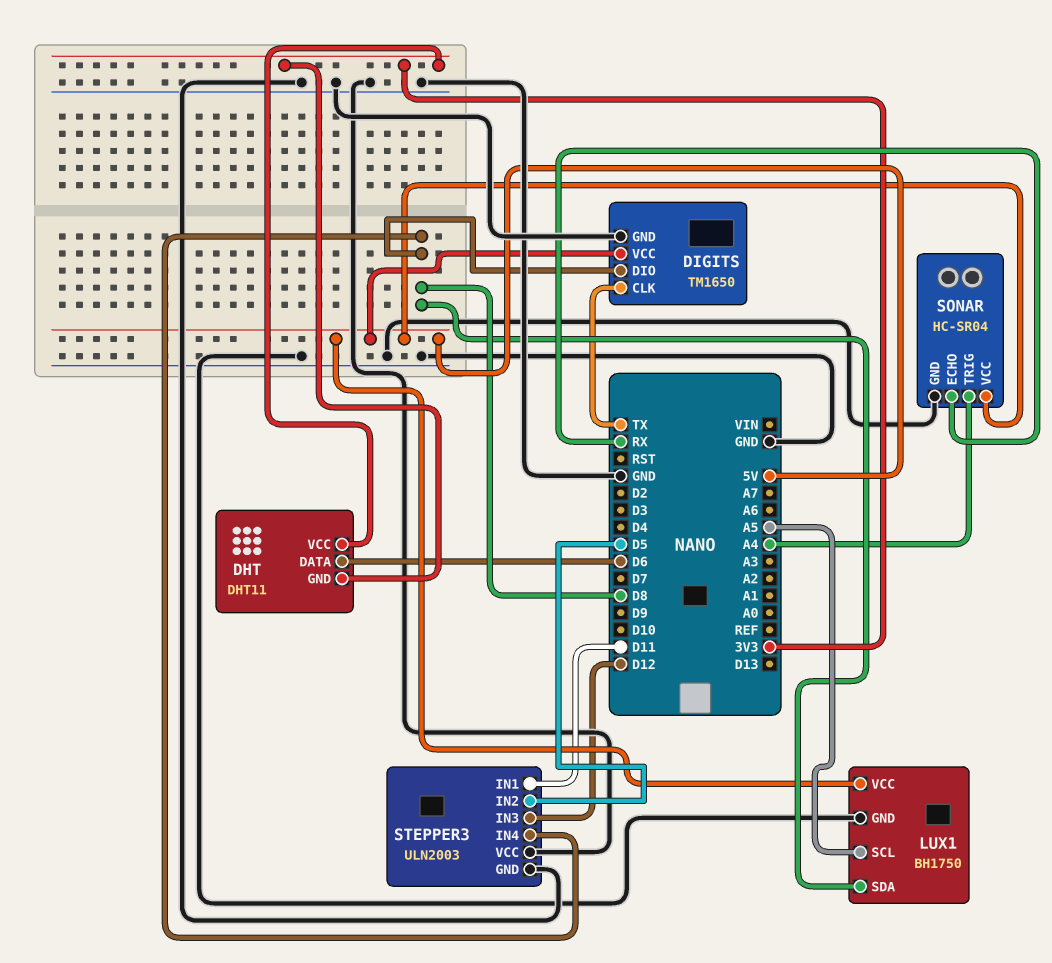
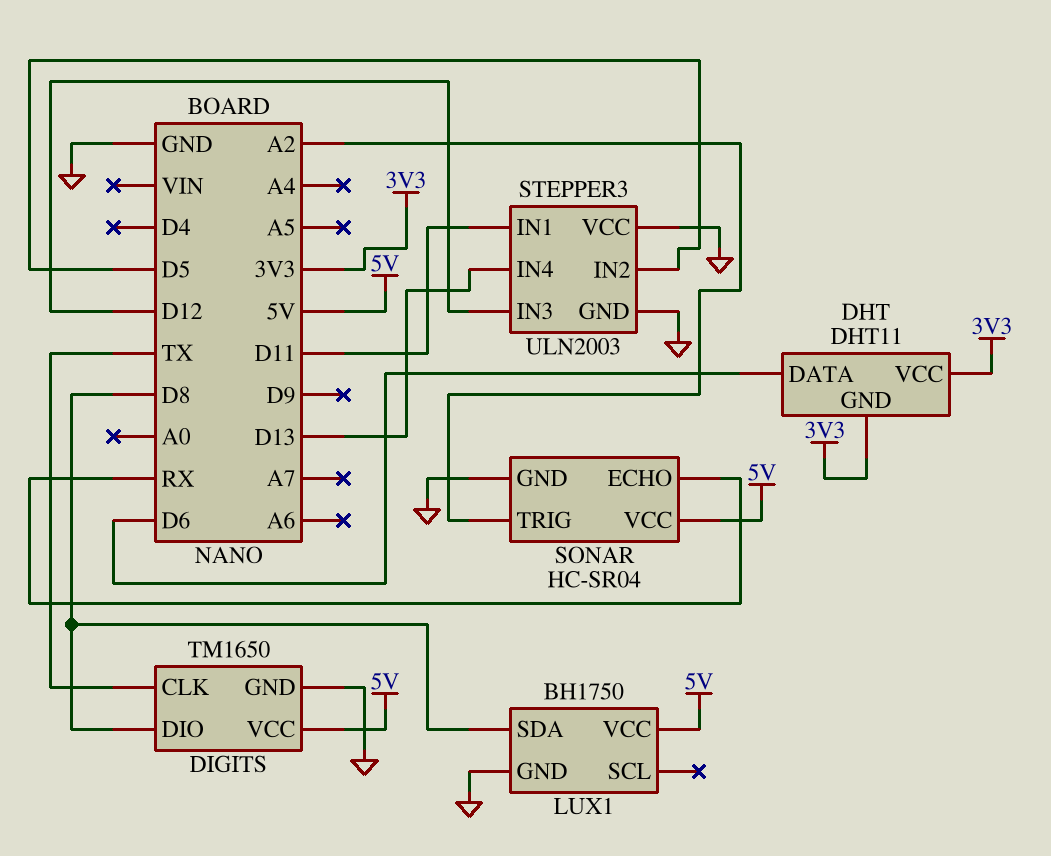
LUX1 pin SCL: A5 -> none
SONAR pin TRIG: A4 -> A2
STEPPER3 pin IN4: D8 -> D13

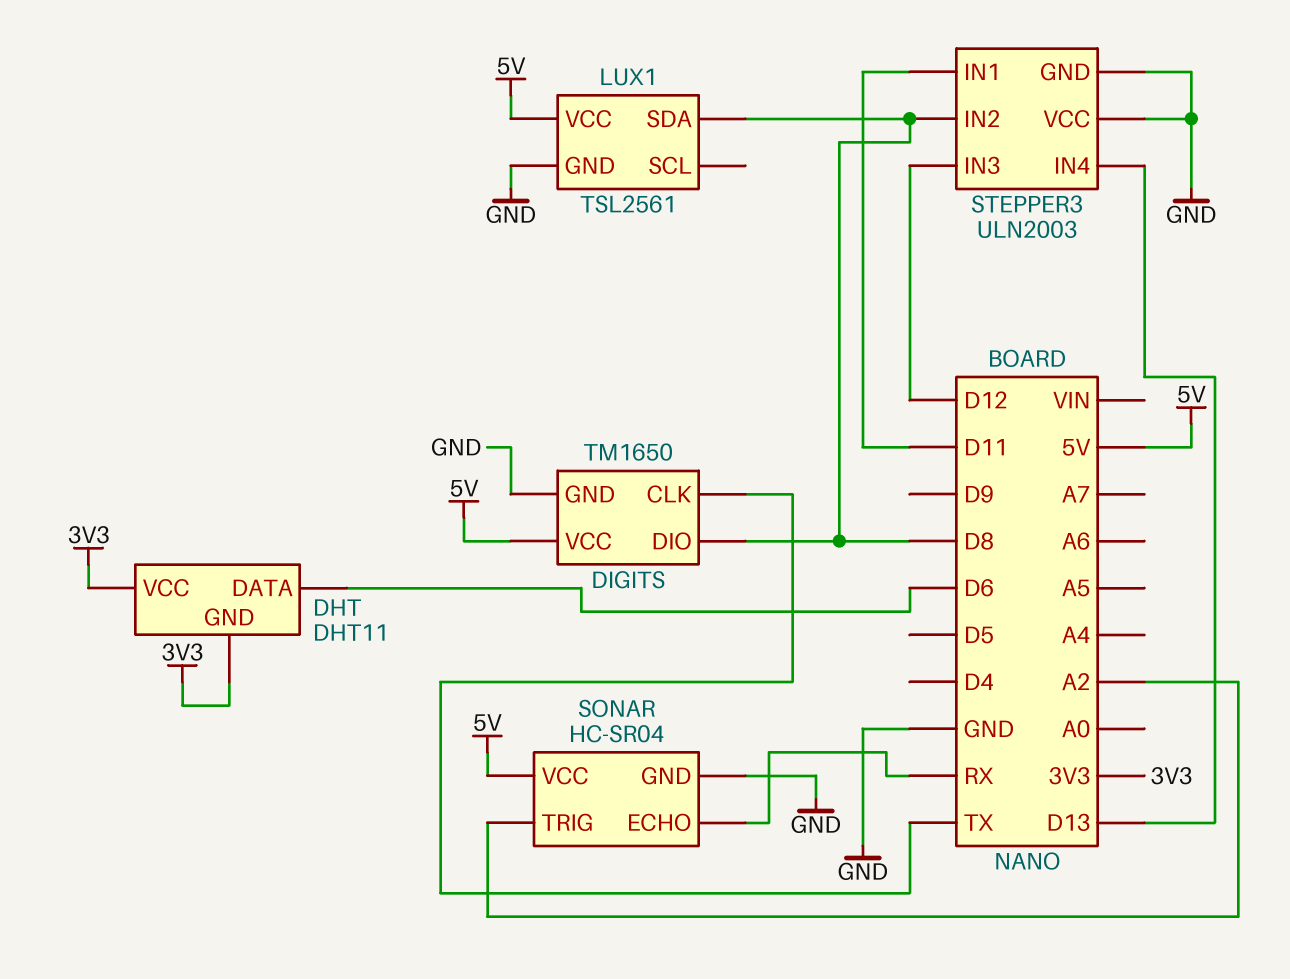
LUX1: BH1750 -> TSL2561
STEPPER3 pin IN2: D5 -> D8

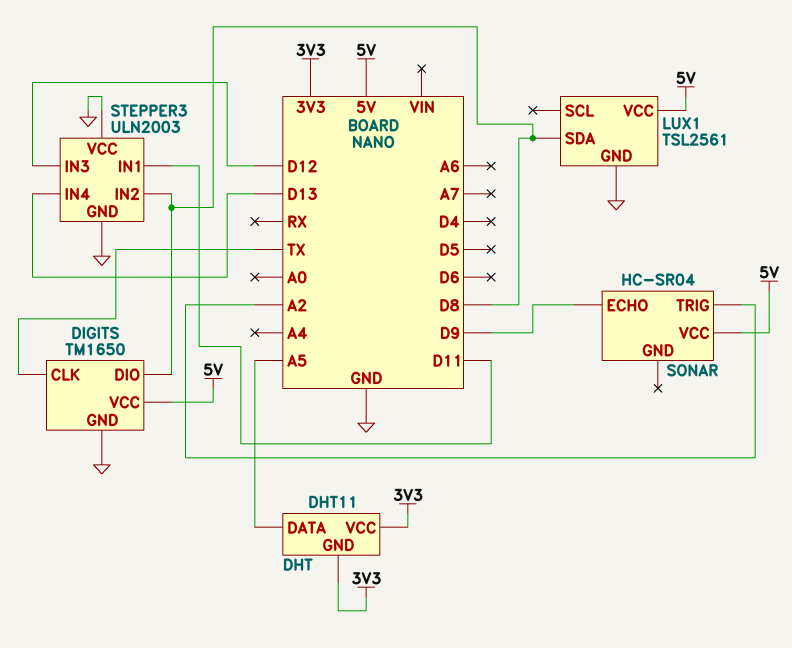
DHT pin DATA: D6 -> A5
SONAR pin ECHO: RX -> D9
SONAR pin GND: GND -> none

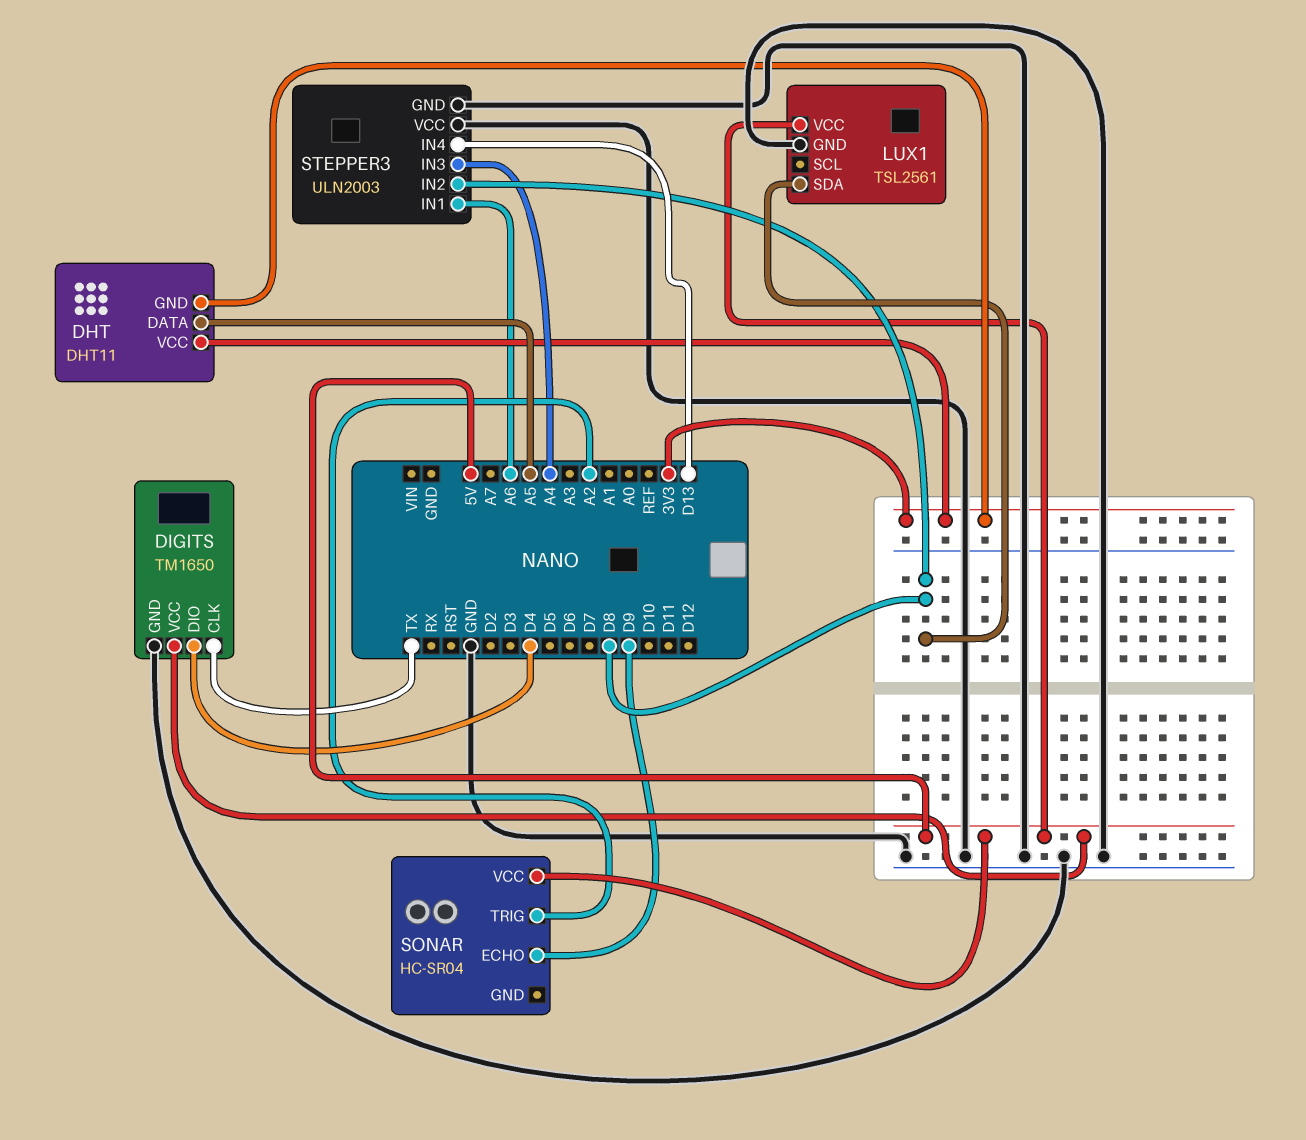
DIGITS pin DIO: D8 -> D4
STEPPER3 pin IN1: D11 -> A6
STEPPER3 pin IN3: D12 -> A4

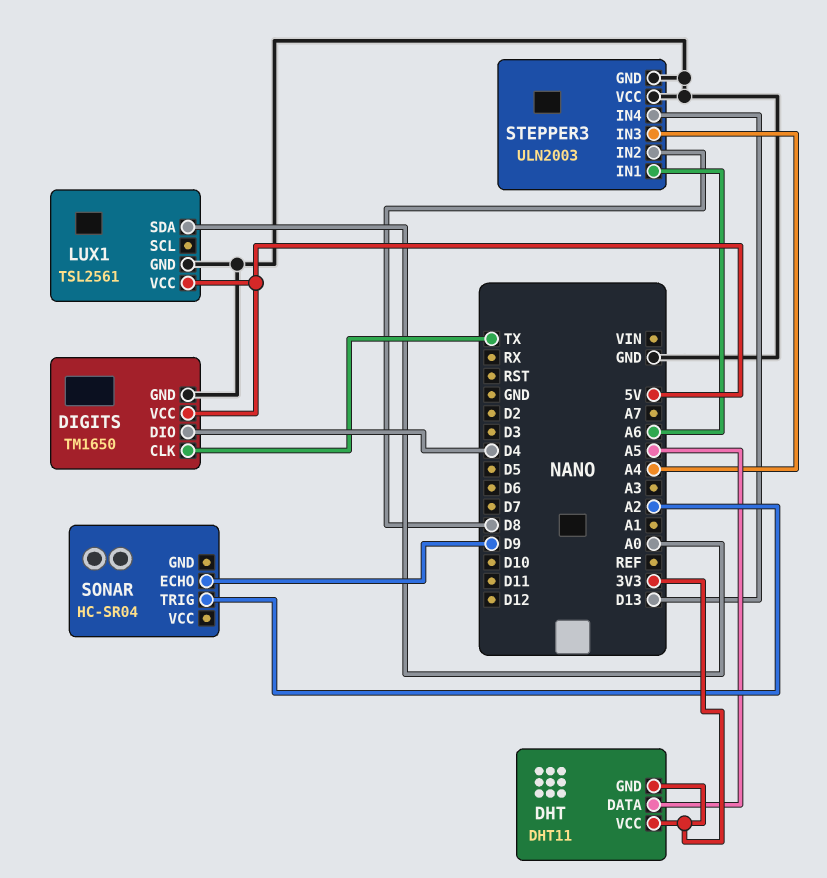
LUX1 pin SDA: D8 -> A0
SONAR pin VCC: 5V -> none

